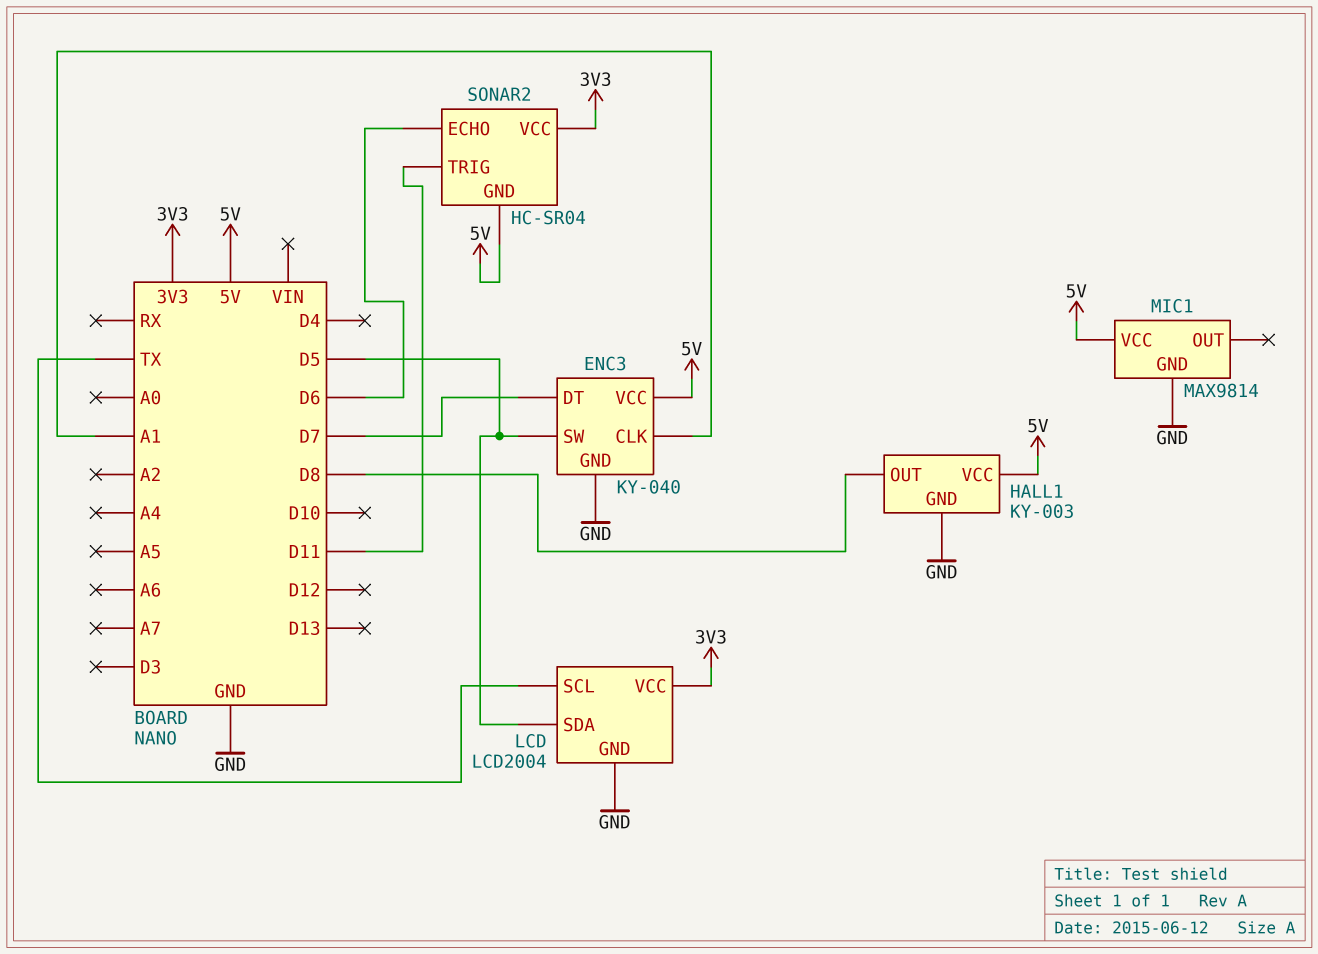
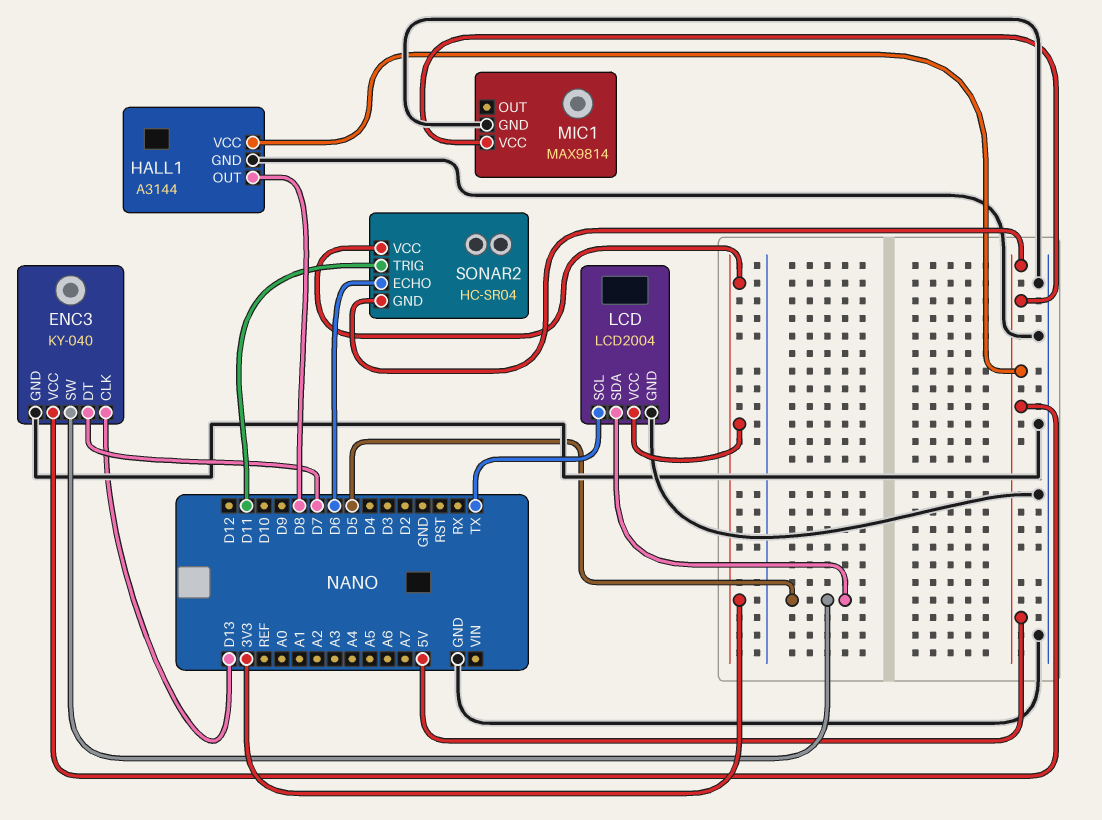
ENC3 pin CLK: A1 -> D13
HALL1: KY-003 -> A3144

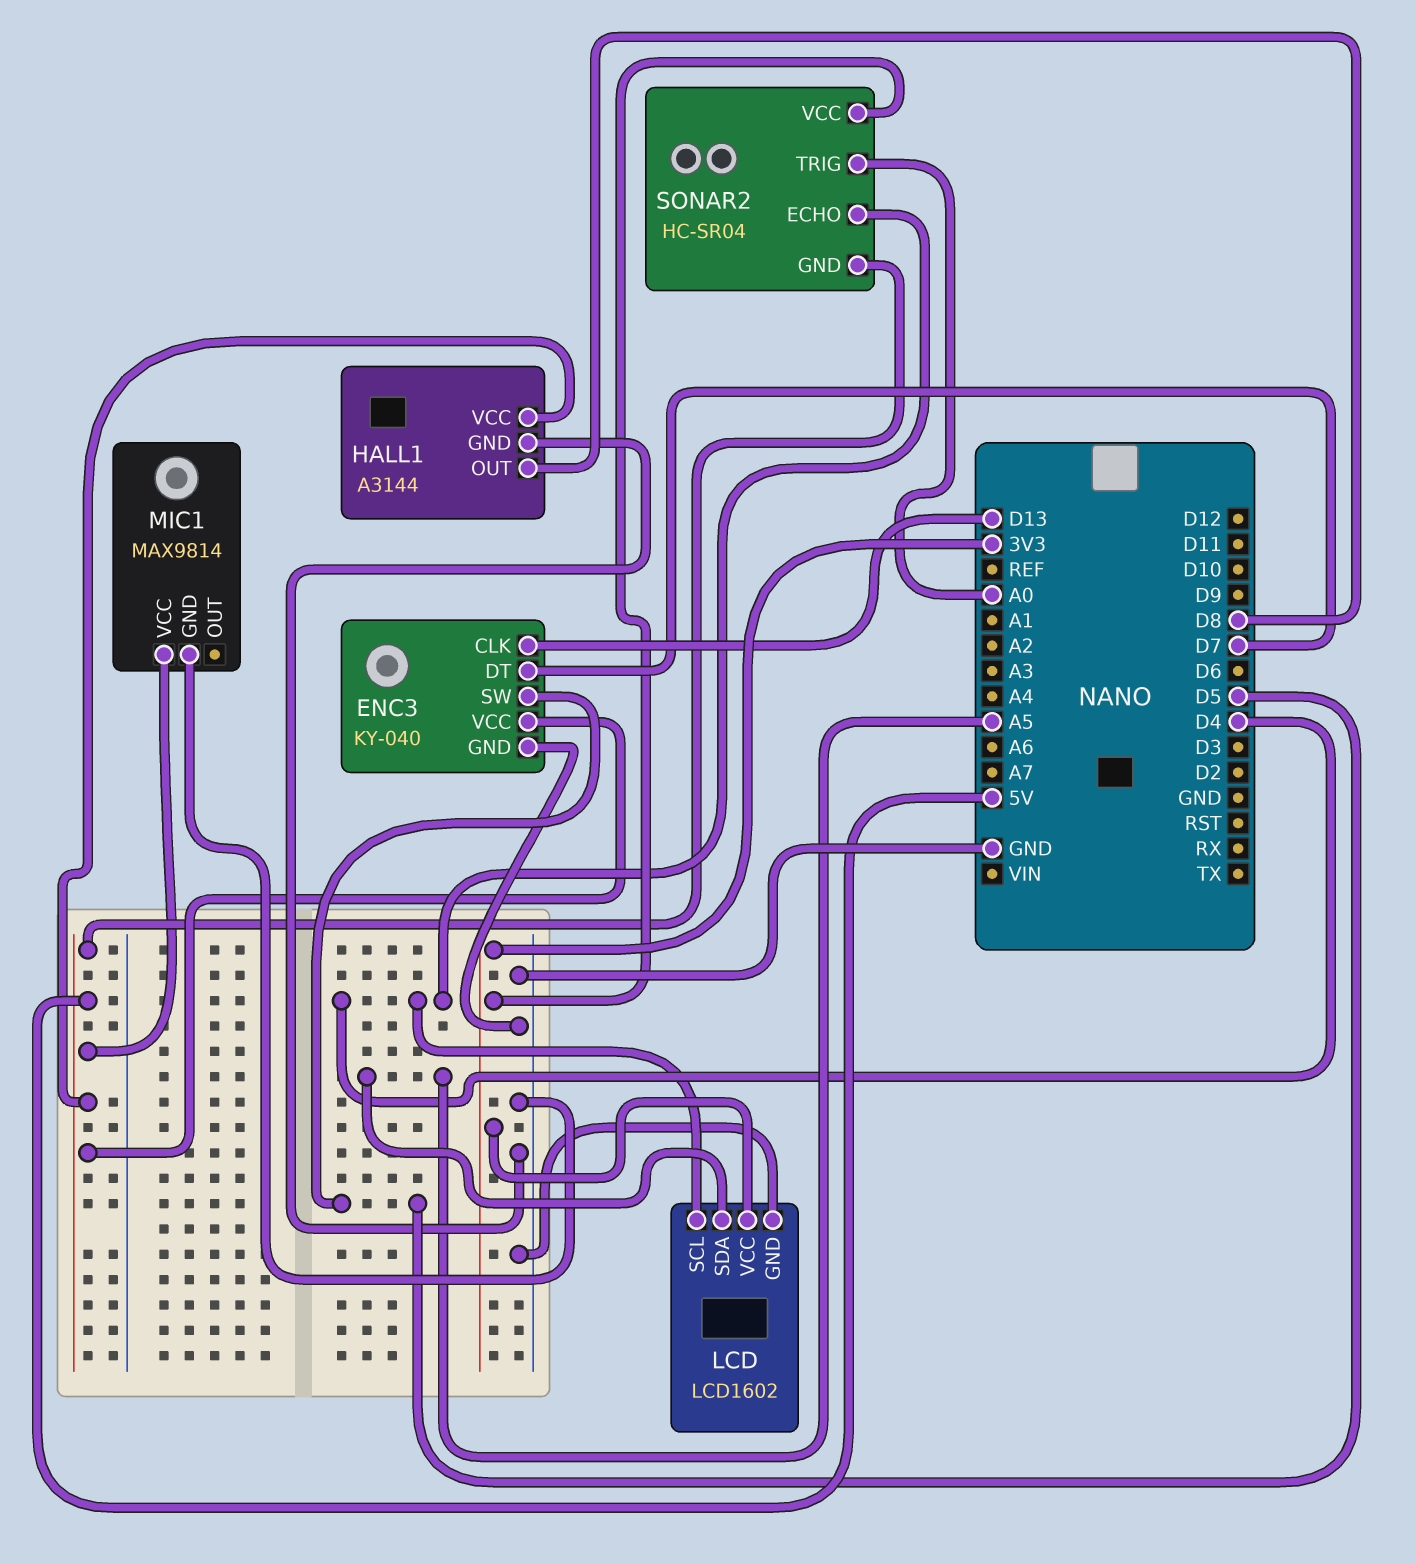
LCD: LCD2004 -> LCD1602
LCD pin SCL: TX -> D4
LCD pin SDA: D5 -> A5
SONAR2 pin ECHO: D6 -> D4
SONAR2 pin TRIG: D11 -> A0

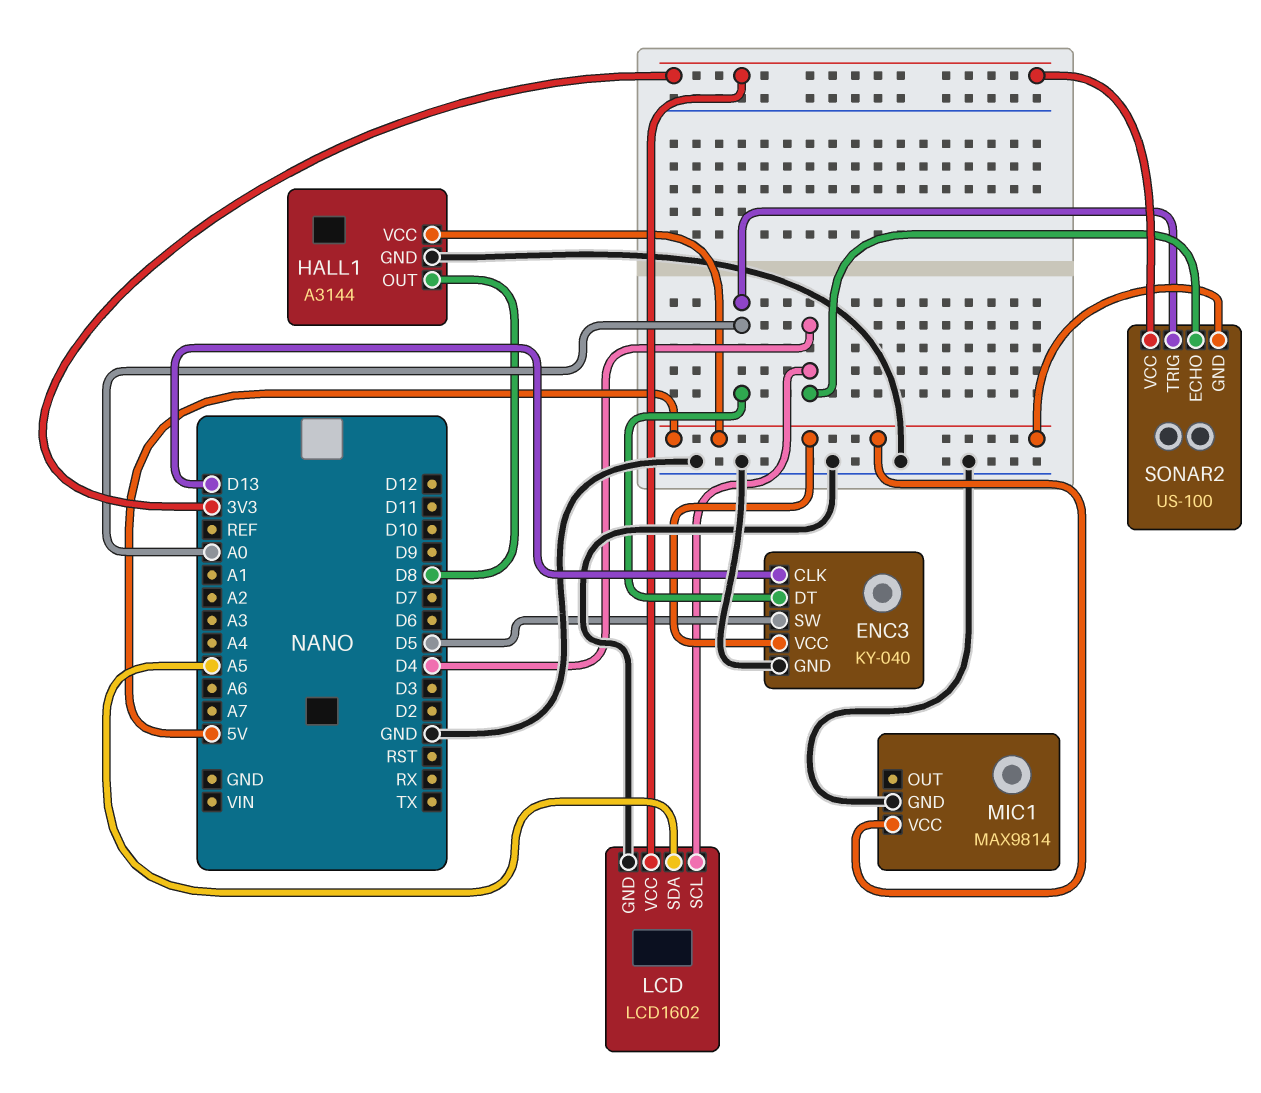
ENC3 pin DT: D7 -> A0
SONAR2: HC-SR04 -> US-100

